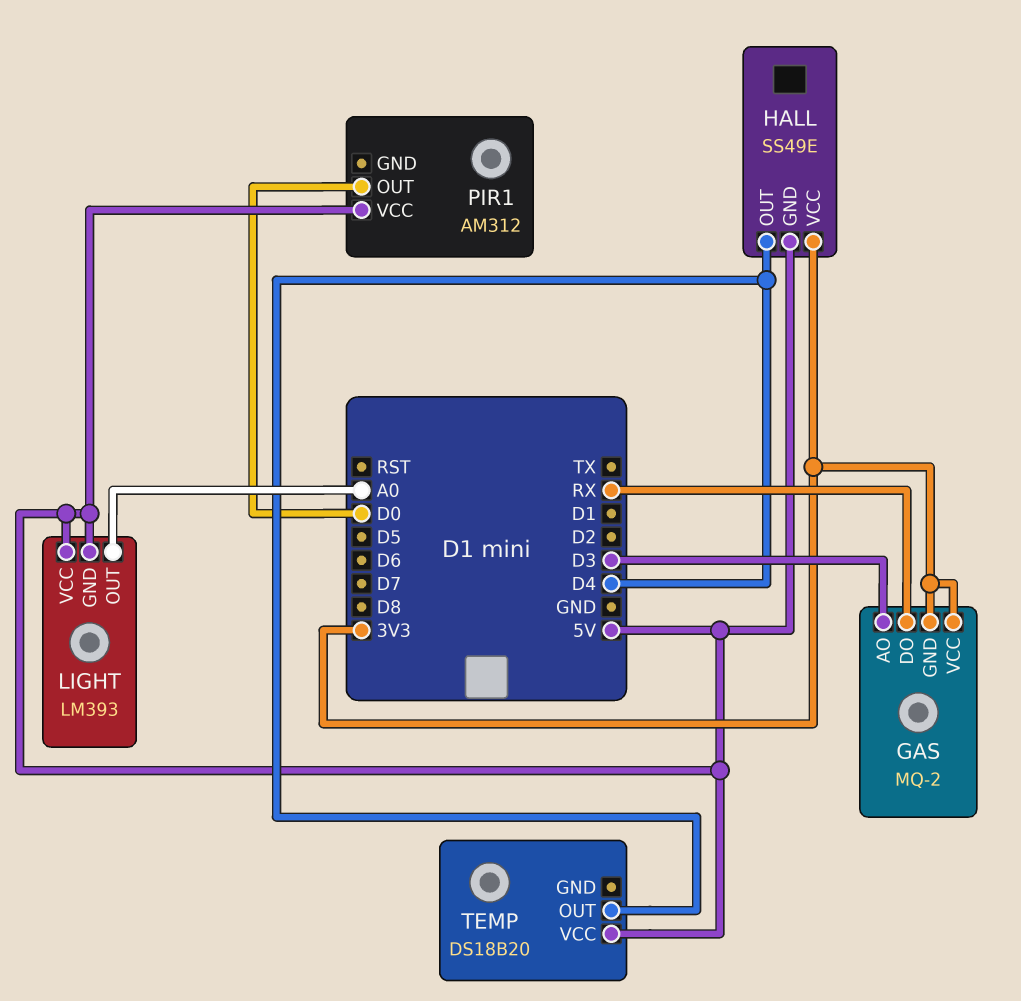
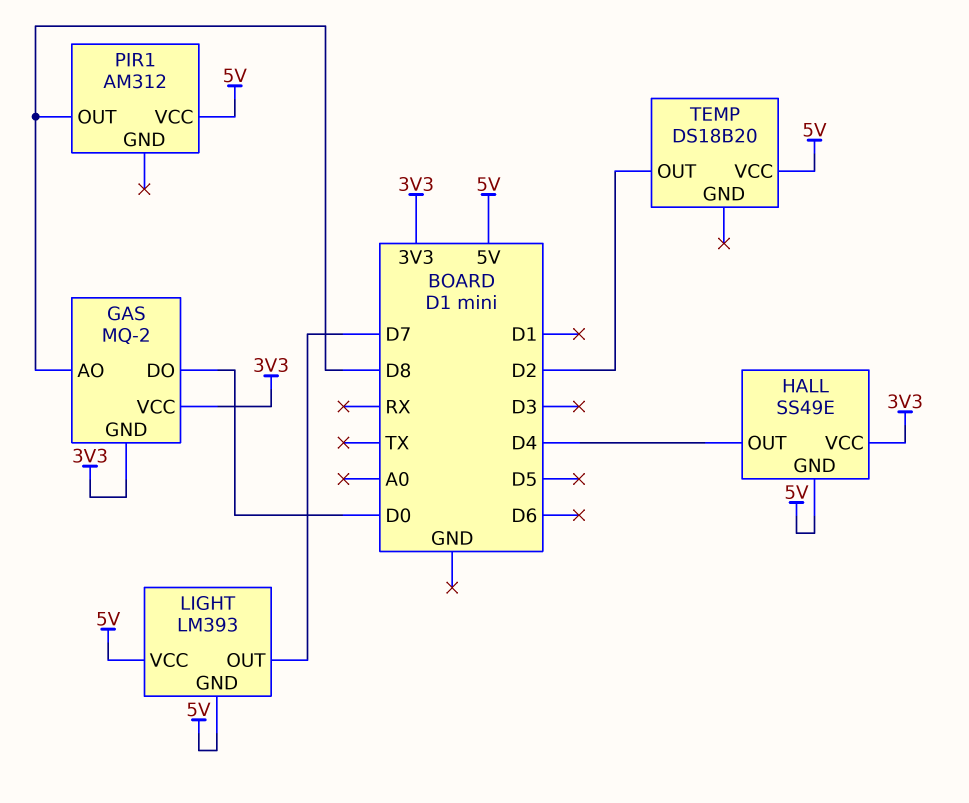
GAS pin AO: D3 -> D8
GAS pin DO: RX -> D0
LIGHT pin OUT: A0 -> D7
PIR1 pin OUT: D0 -> D8
TEMP pin OUT: D4 -> D2

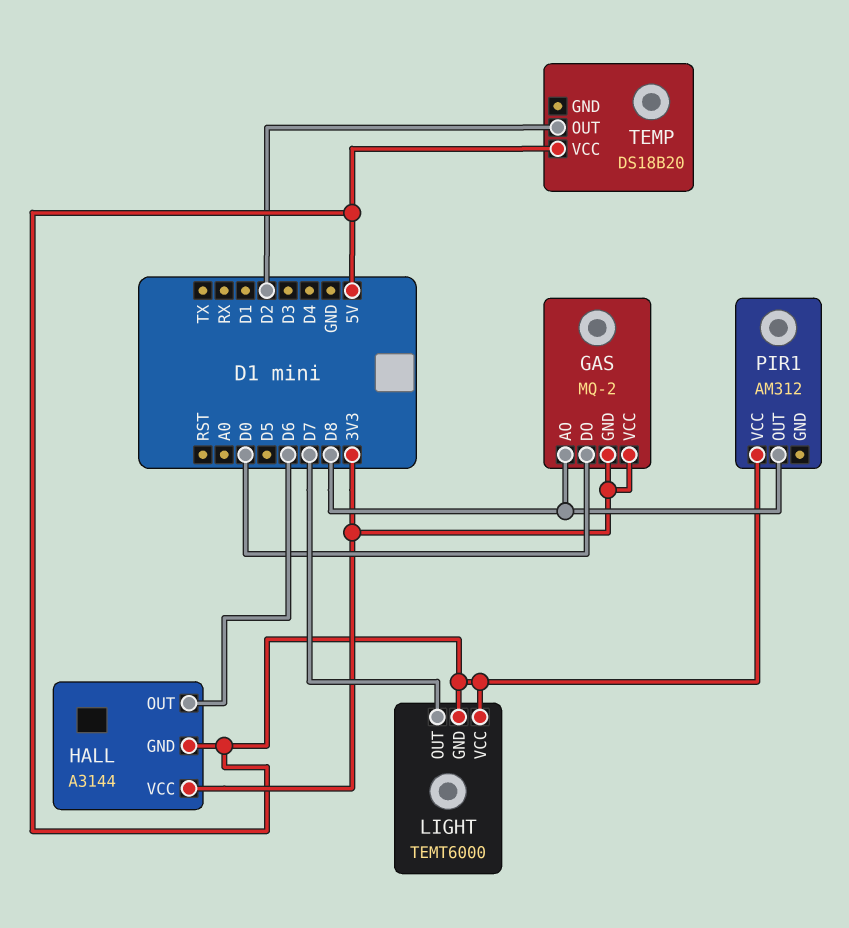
HALL: SS49E -> A3144
HALL pin OUT: D4 -> D6
LIGHT: LM393 -> TEMT6000

